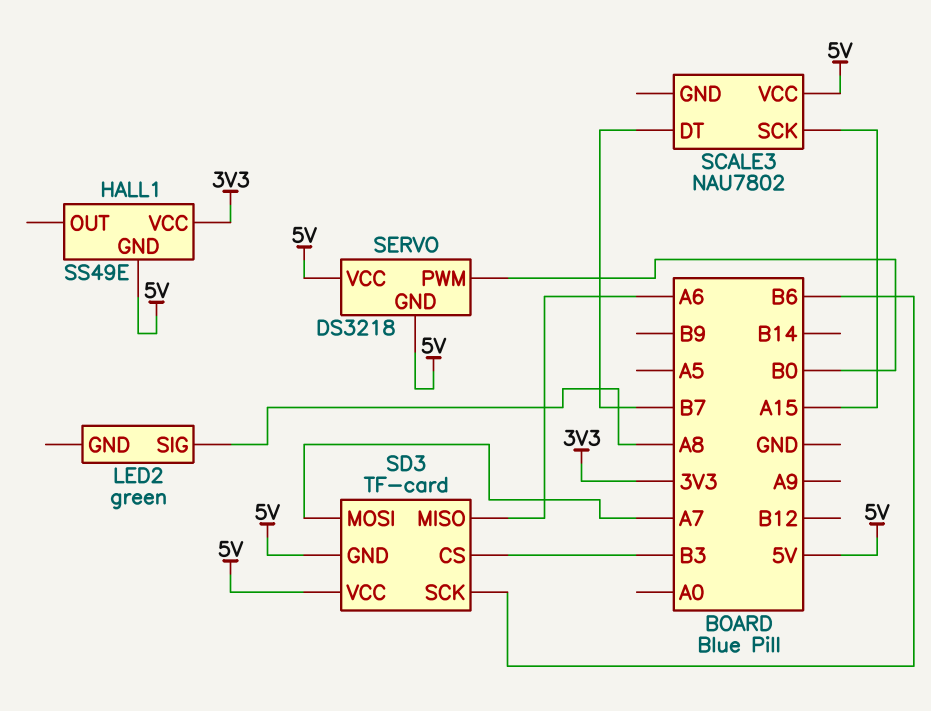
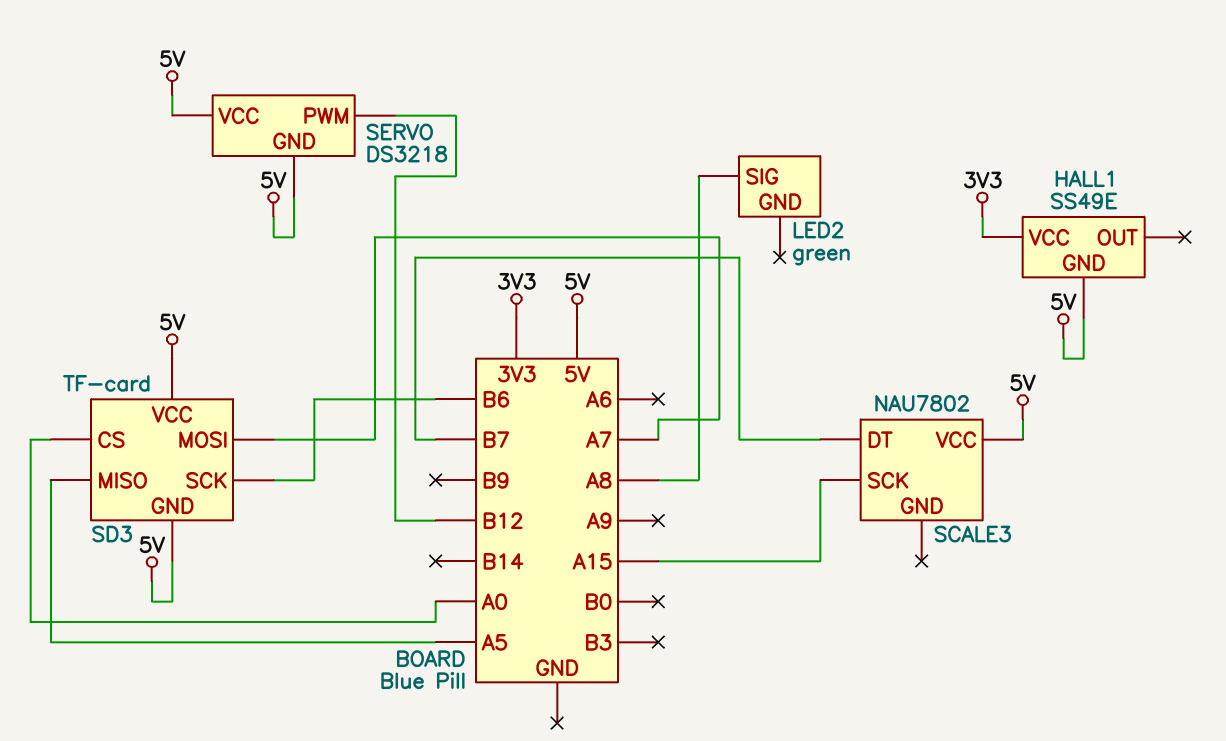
SD3 pin CS: B3 -> A0
SD3 pin MISO: A6 -> A5
SERVO pin PWM: B0 -> B12

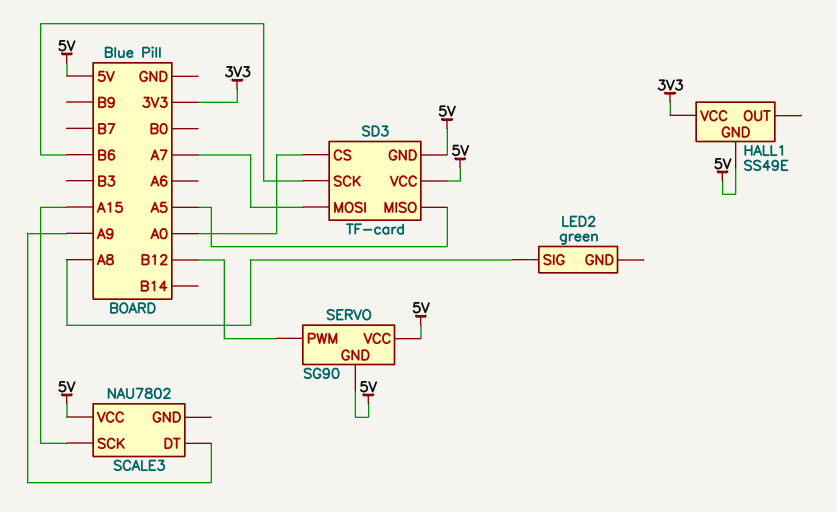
SCALE3 pin DT: B7 -> A9
SERVO: DS3218 -> SG90

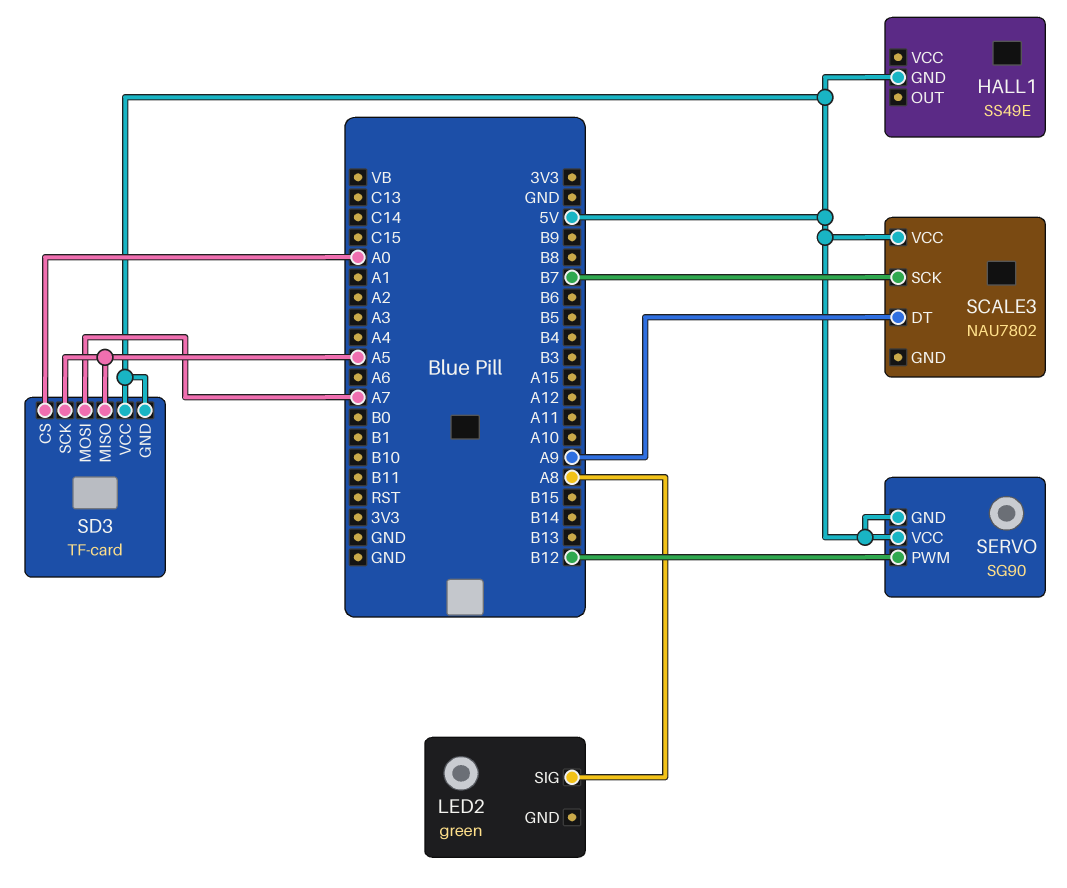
HALL1 pin VCC: 3V3 -> none
SCALE3 pin SCK: A15 -> B7
SD3 pin SCK: B6 -> A5

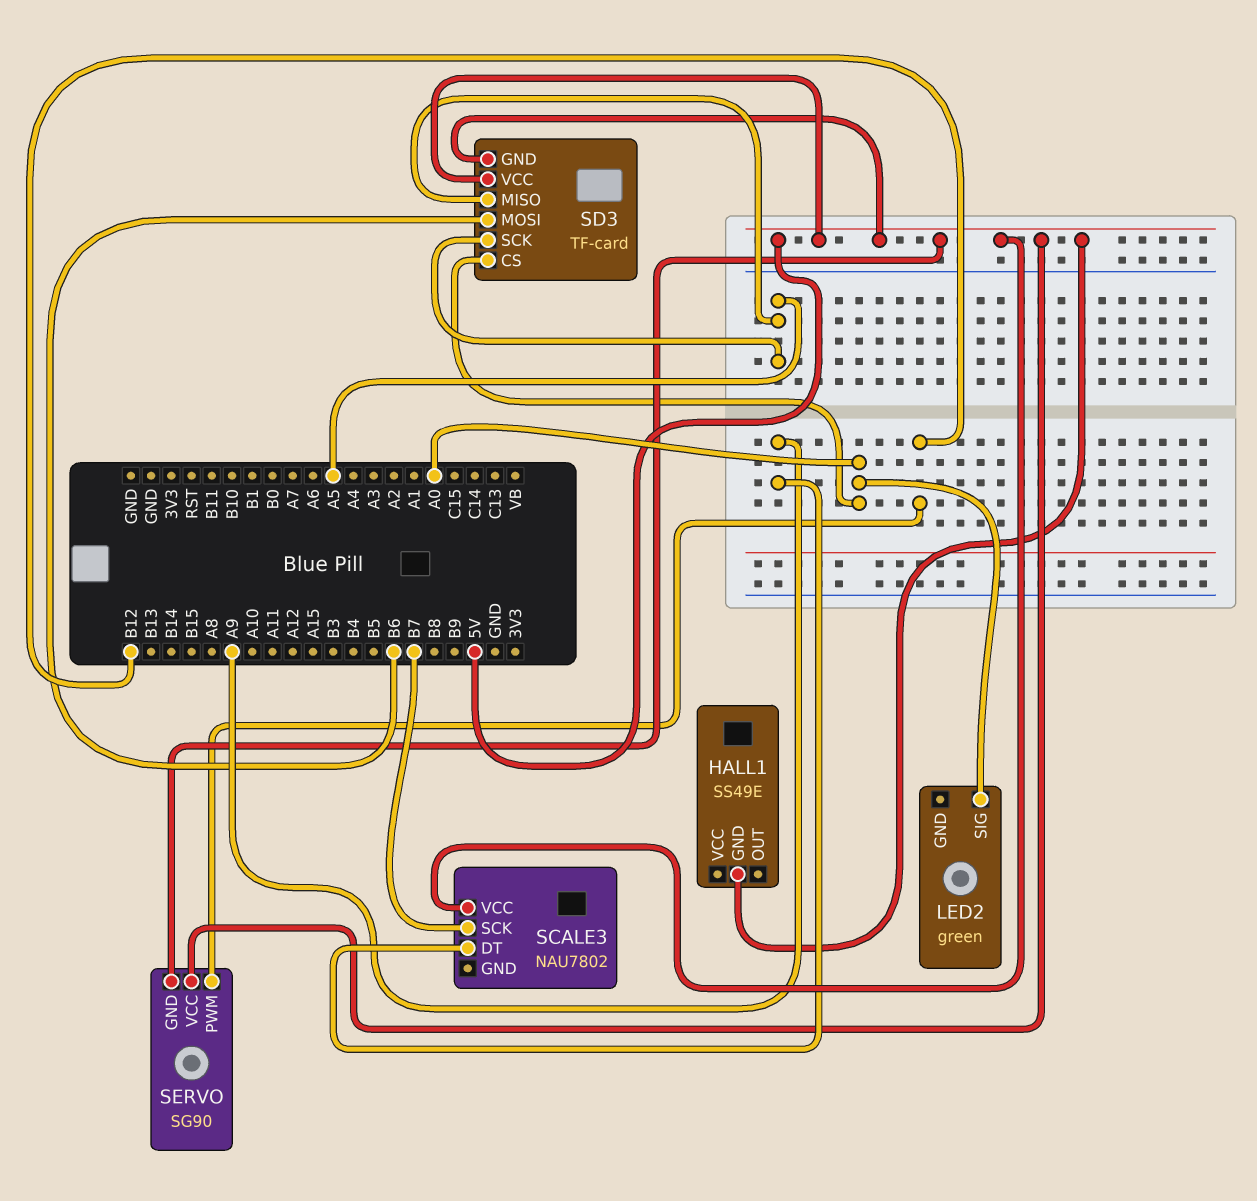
LED2 pin SIG: A8 -> A0
SD3 pin MOSI: A7 -> B6

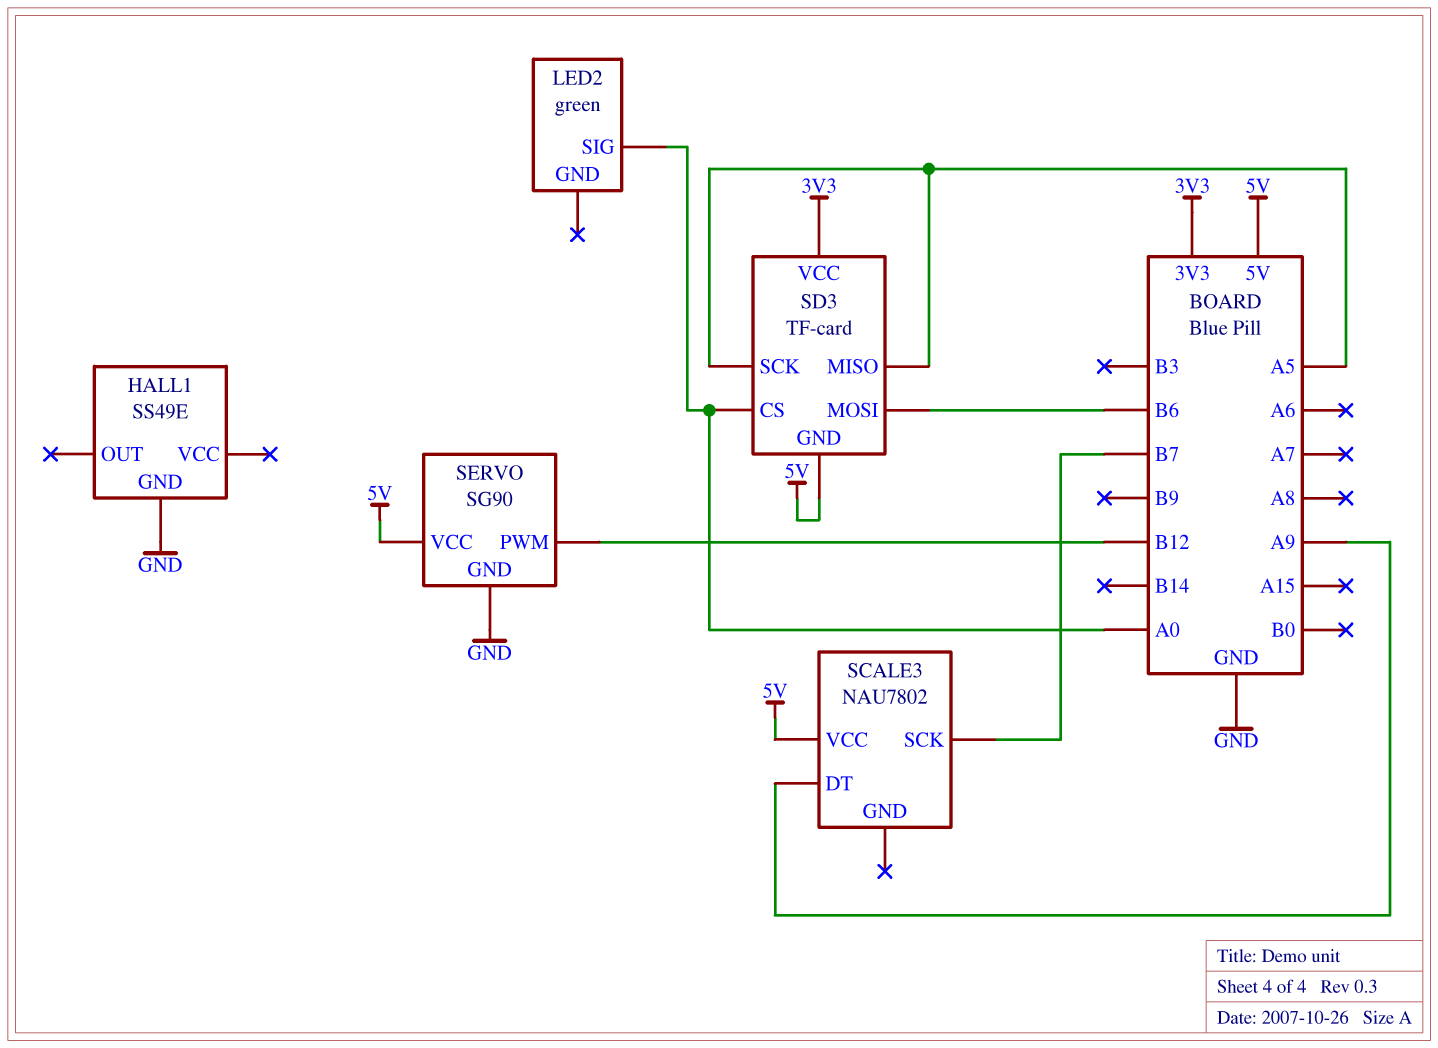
HALL1 pin GND: 5V -> GND
SD3 pin VCC: 5V -> 3V3
SERVO pin GND: 5V -> GND

